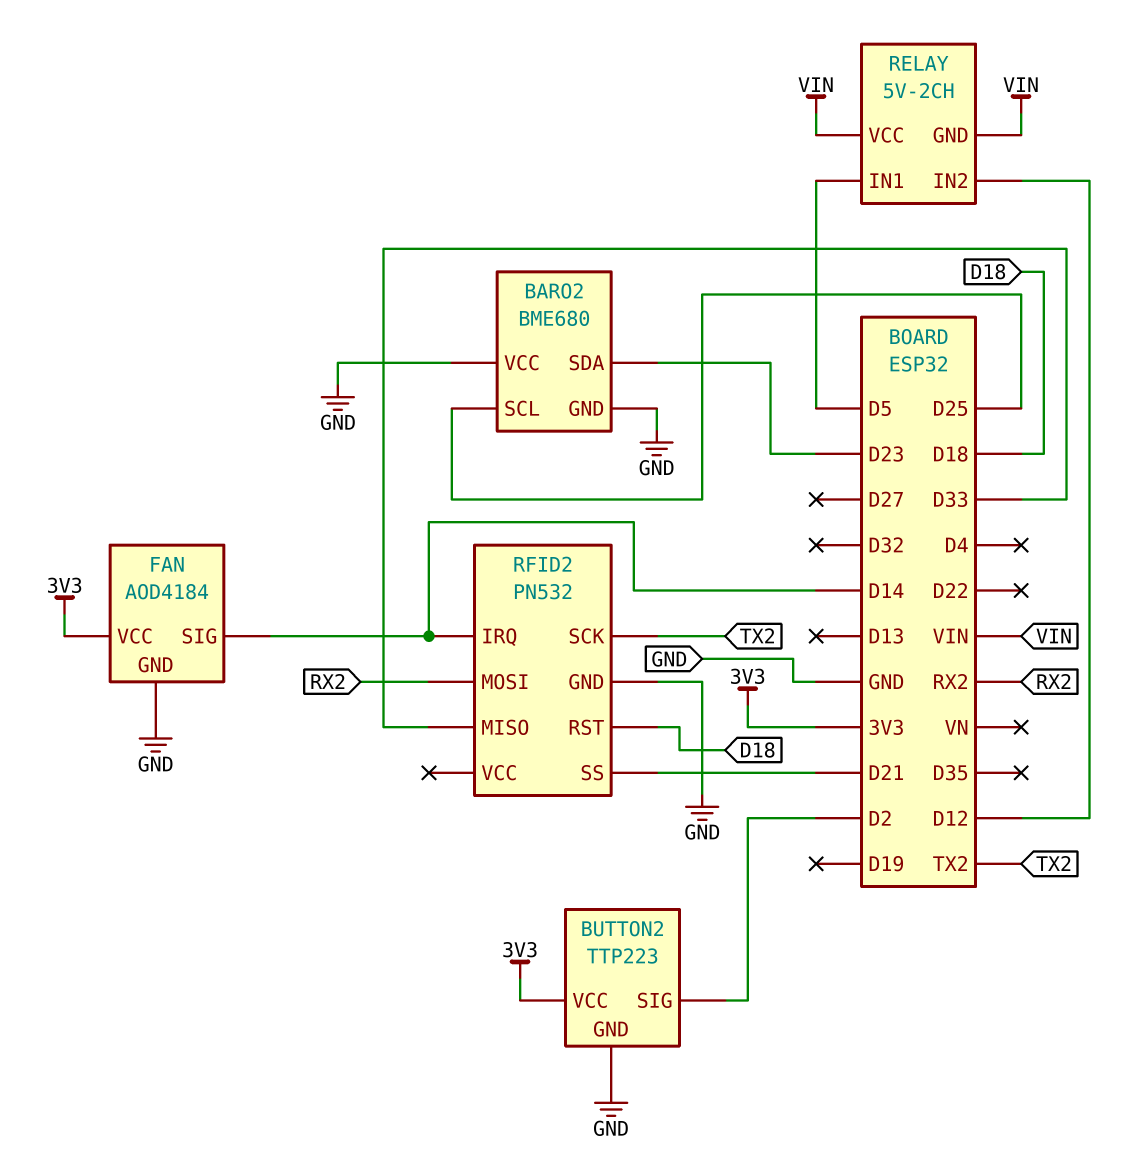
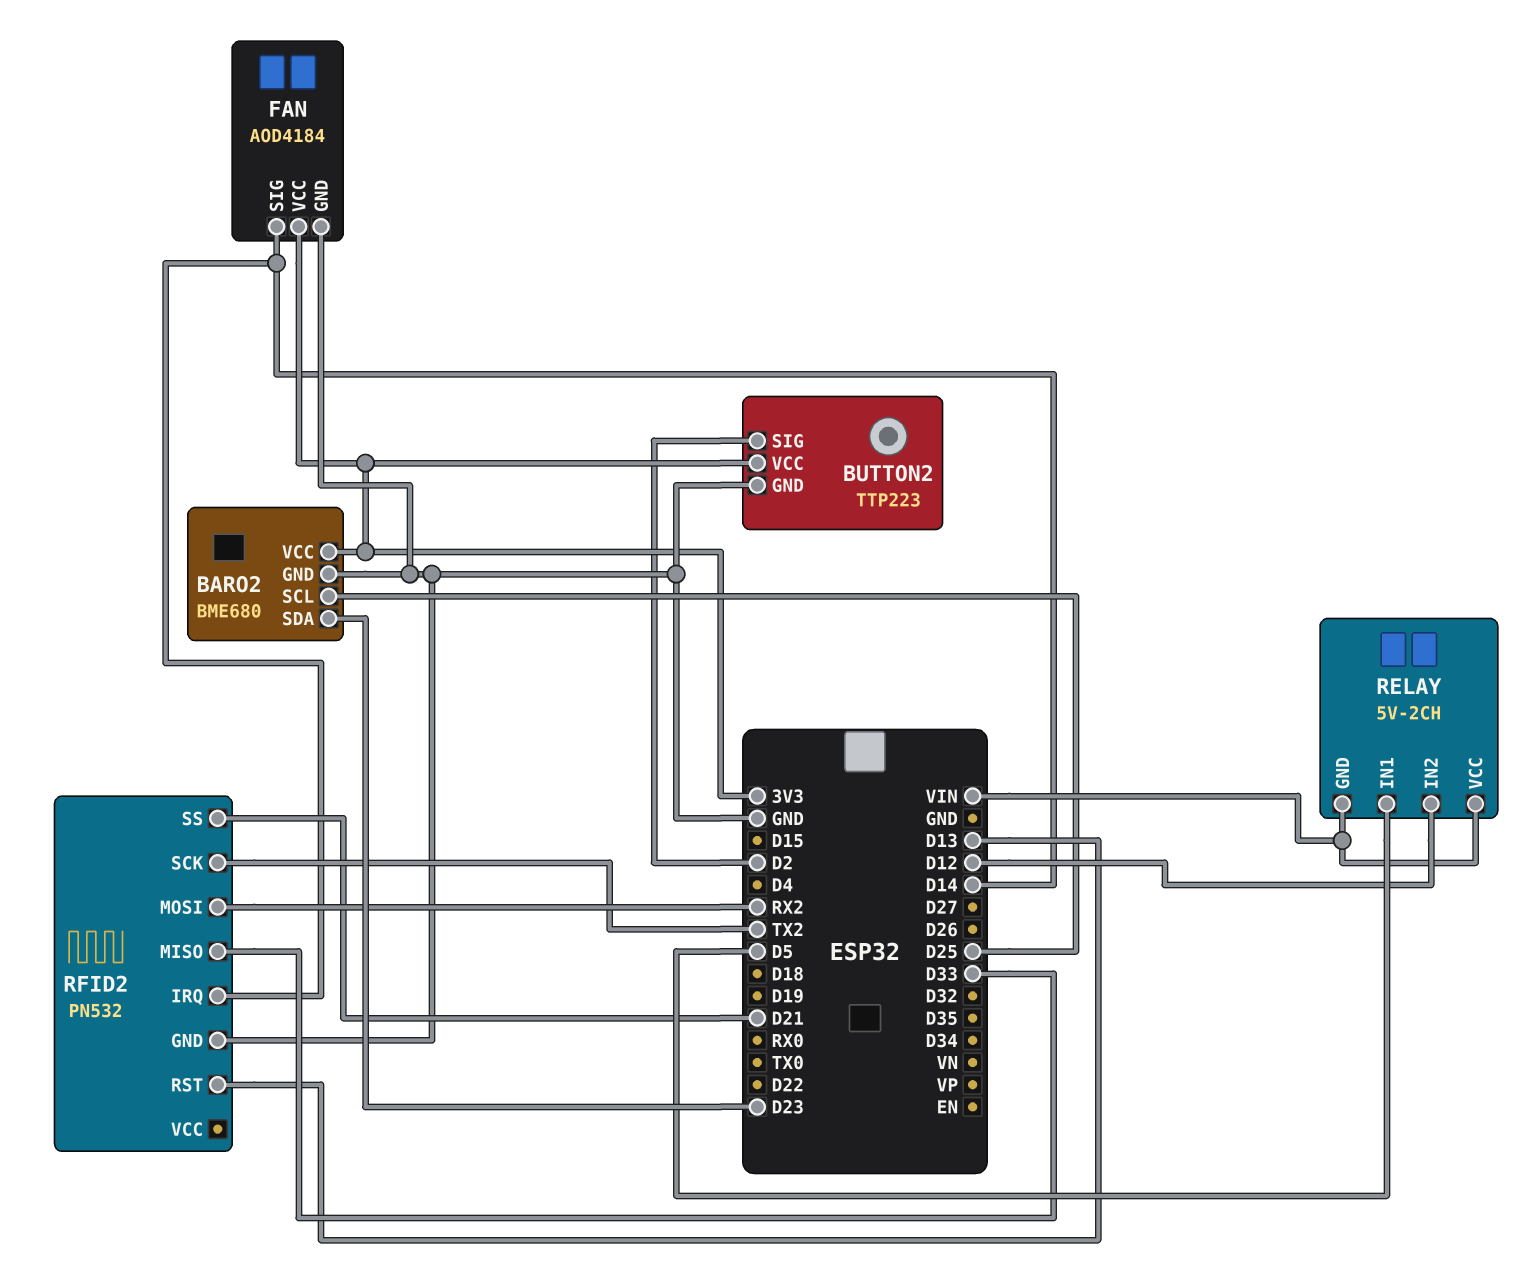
BARO2 pin VCC: GND -> 3V3
RFID2 pin RST: D18 -> D13

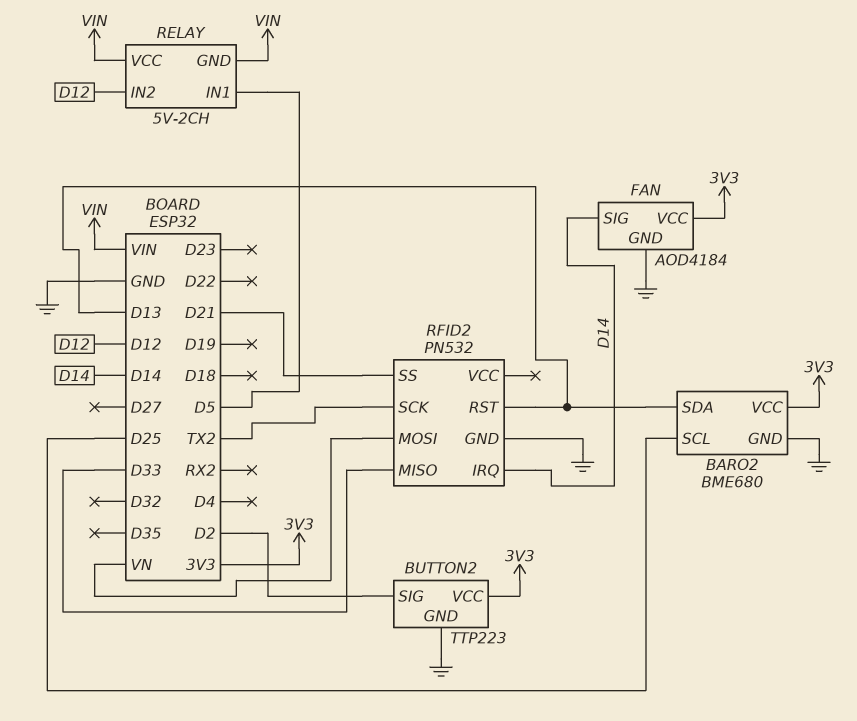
BARO2 pin SDA: D23 -> D13
RFID2 pin MOSI: RX2 -> VN

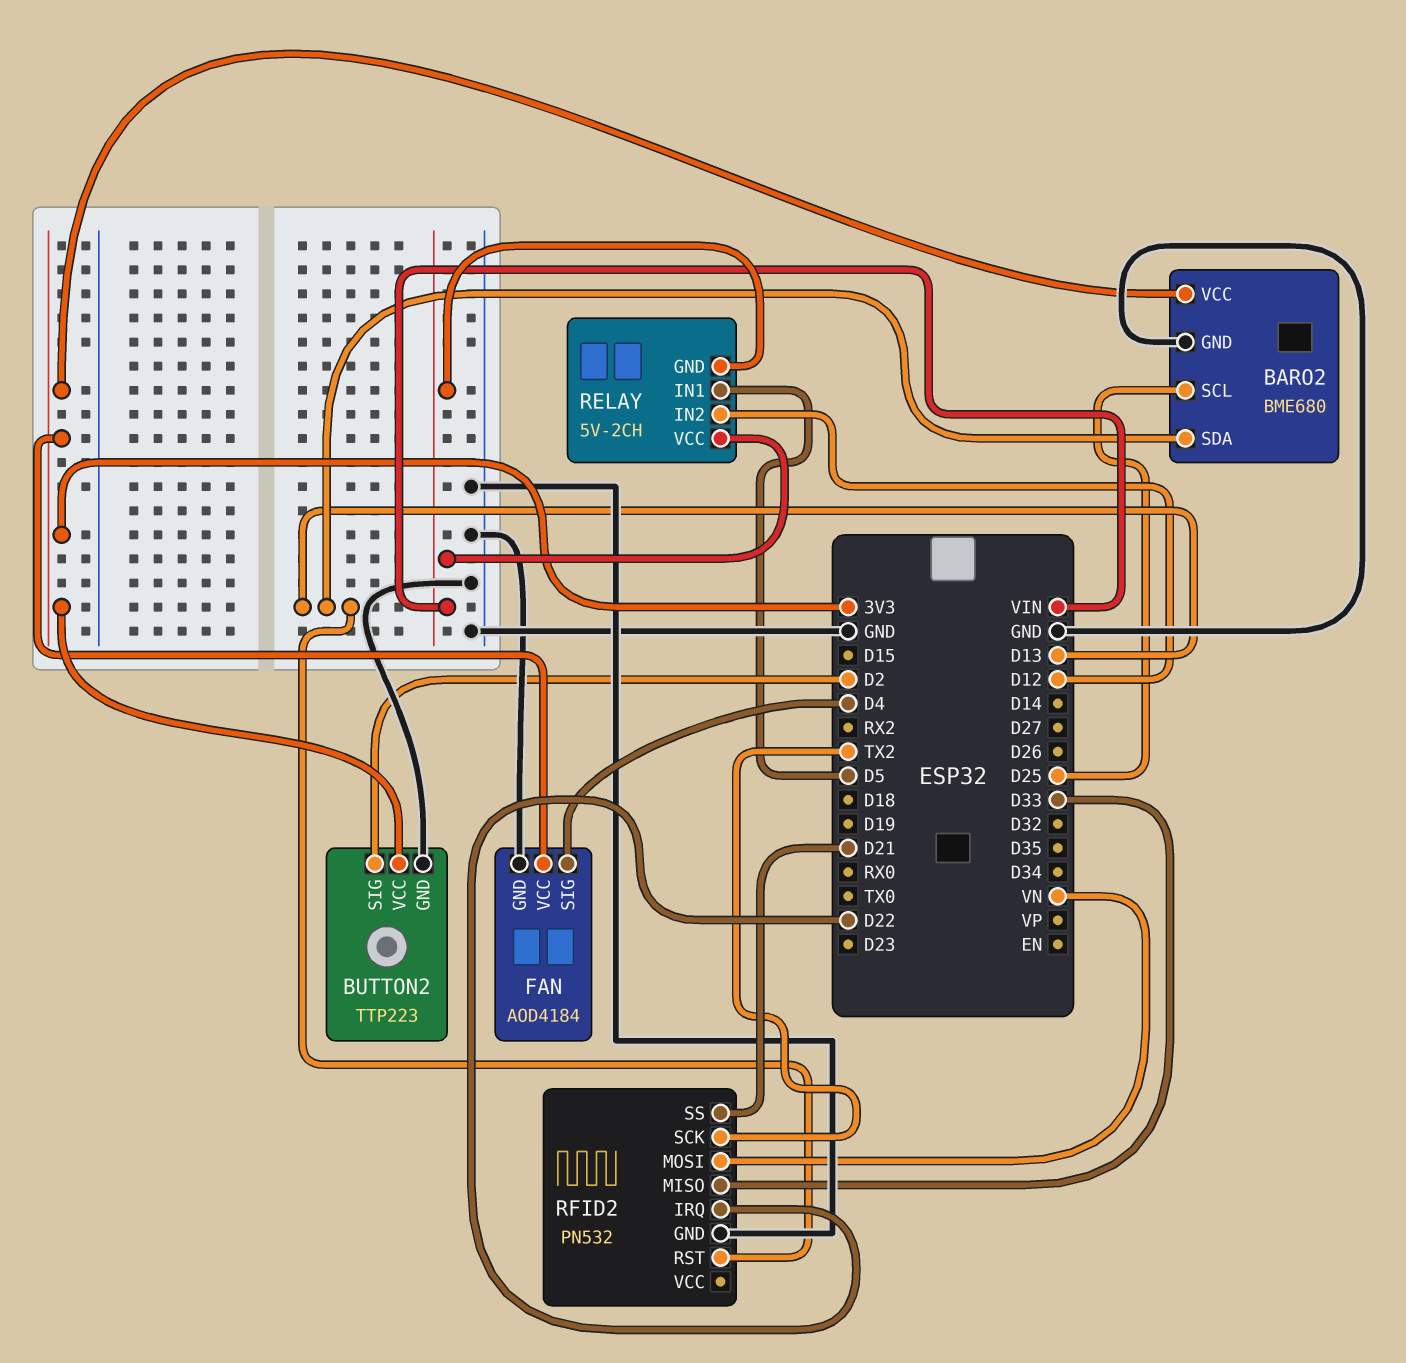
FAN pin SIG: D14 -> D4
RFID2 pin IRQ: D14 -> D22

